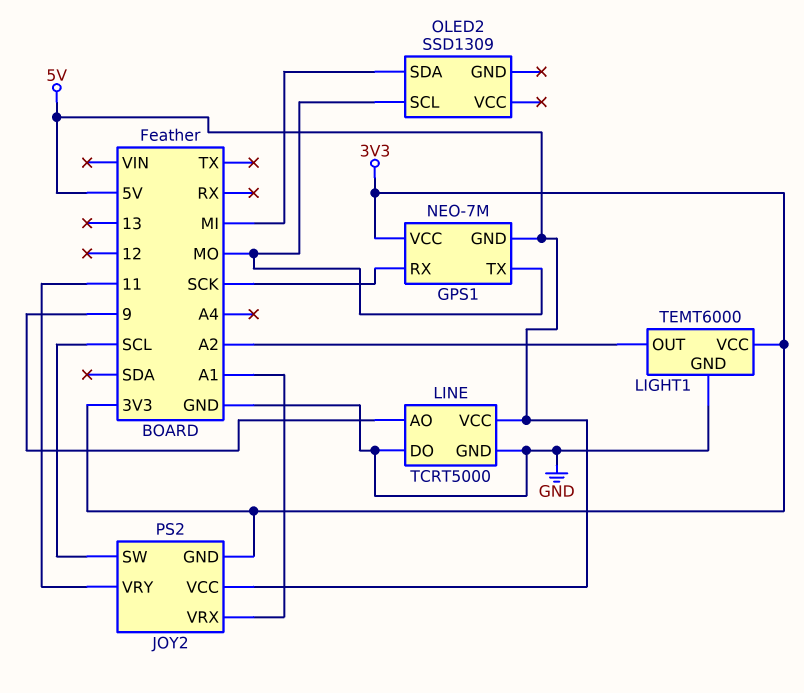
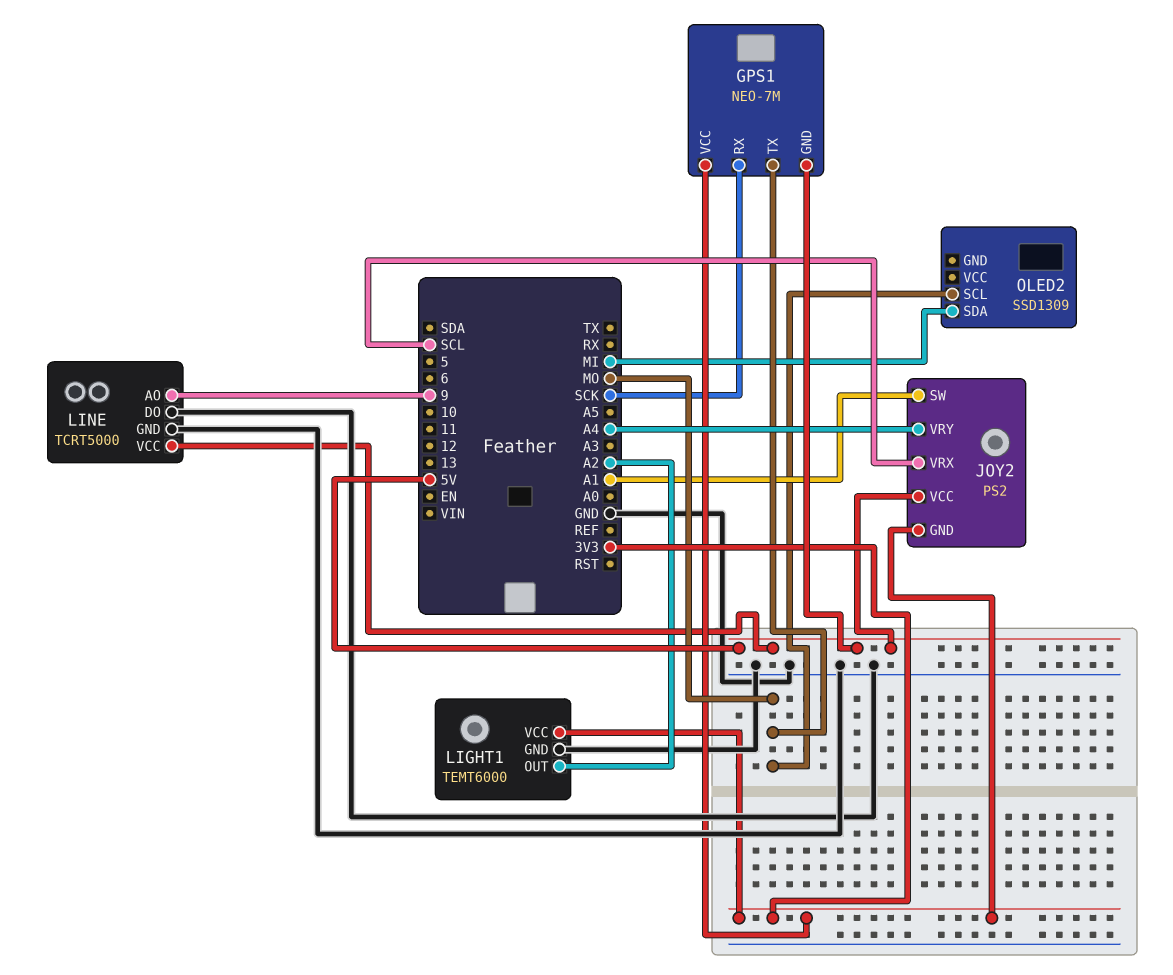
JOY2 pin SW: SCL -> A1
JOY2 pin VRX: A1 -> SCL
JOY2 pin VRY: 11 -> A4

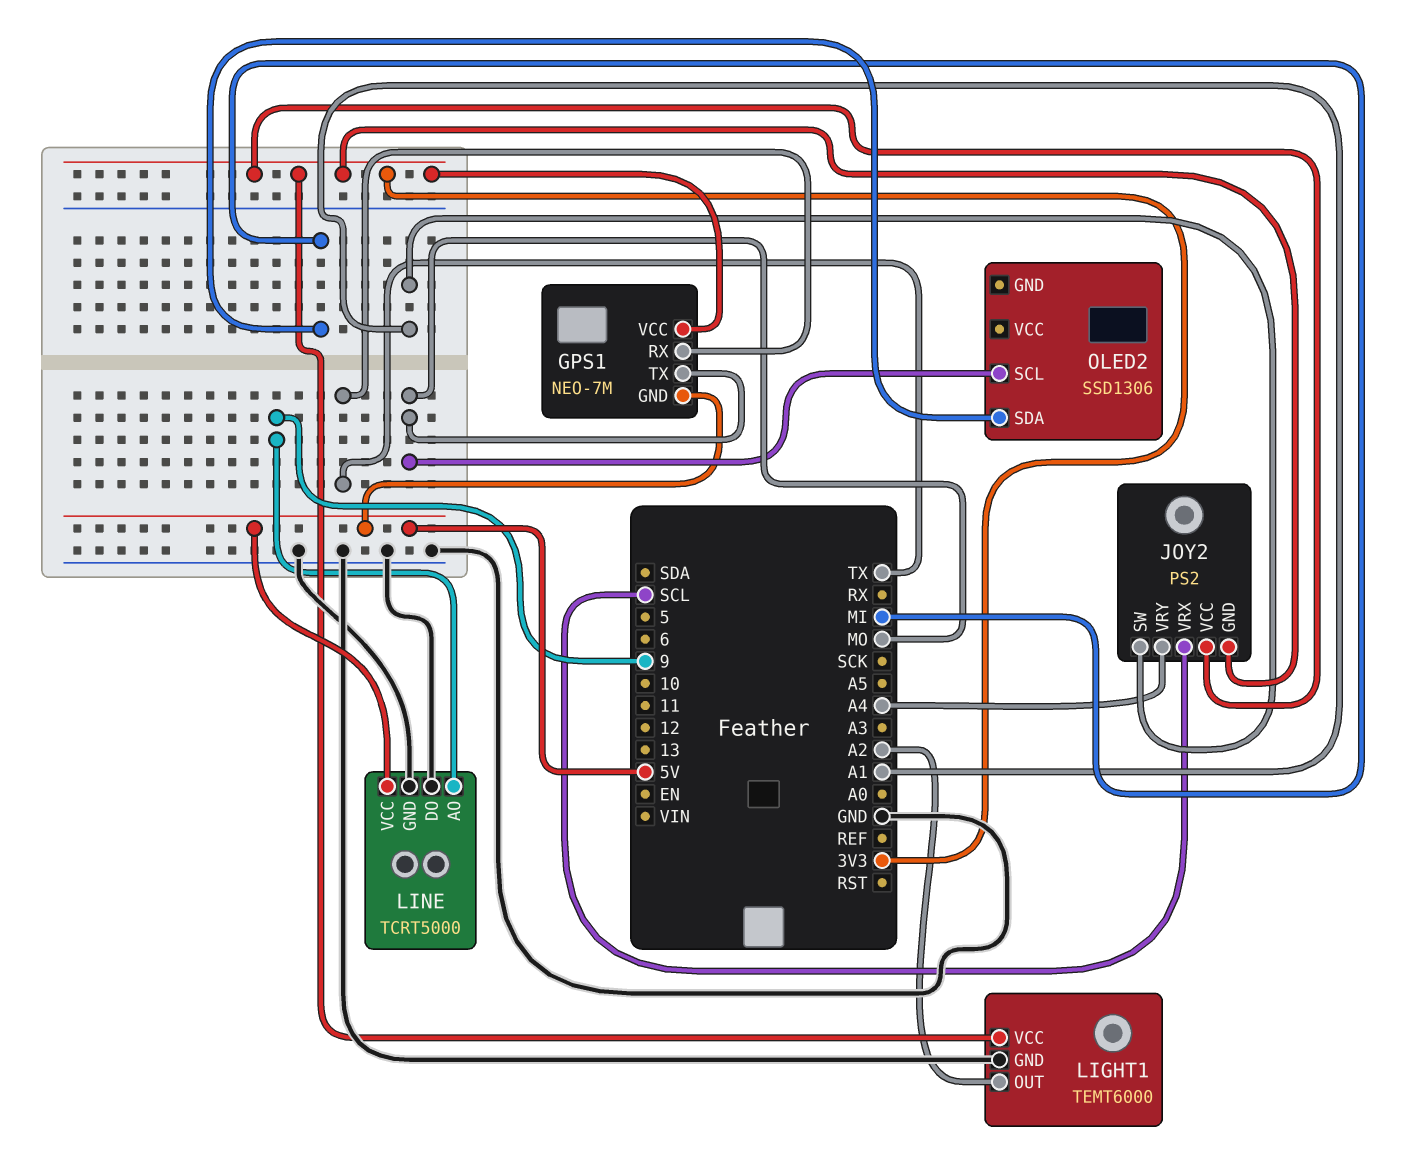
GPS1 pin RX: SCK -> TX
JOY2 pin VCC: 5V -> 3V3
OLED2: SSD1309 -> SSD1306

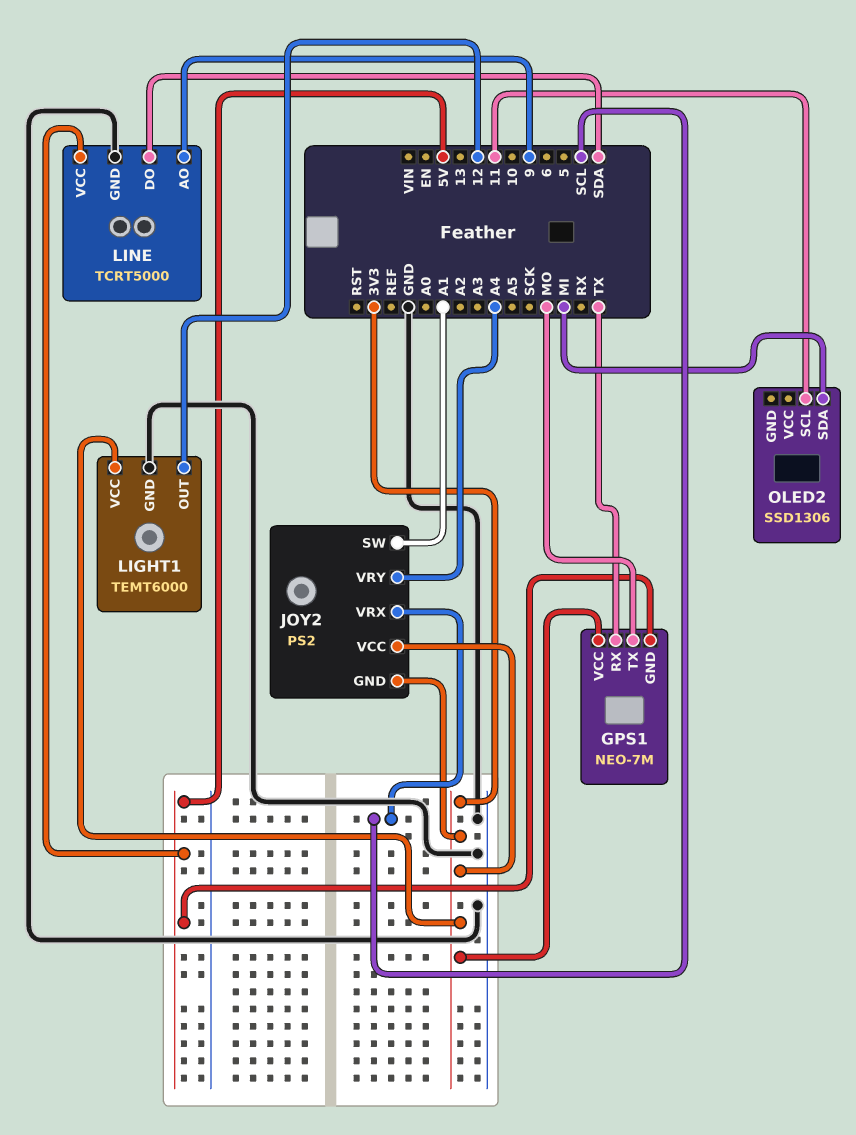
LIGHT1 pin OUT: A2 -> 12
LINE pin DO: GND -> SDA
OLED2 pin SCL: MO -> 11

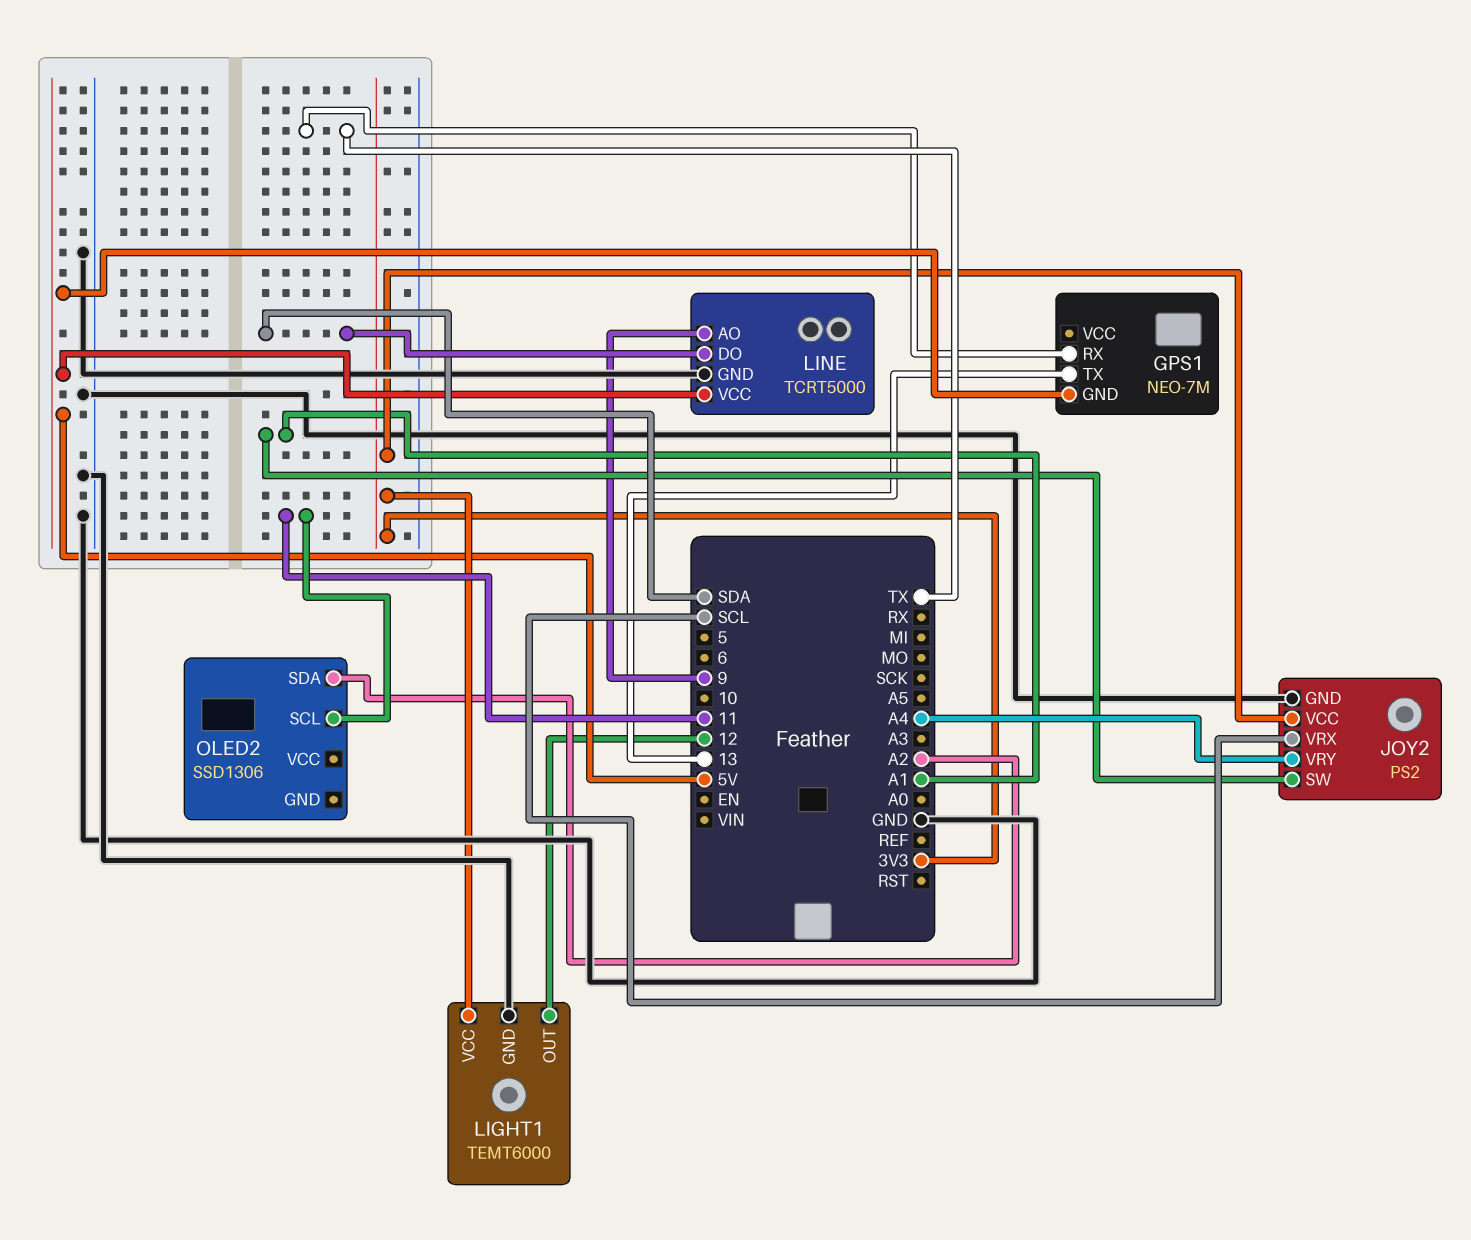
GPS1 pin TX: MO -> 13
GPS1 pin VCC: 3V3 -> none
JOY2 pin GND: 3V3 -> GND
OLED2 pin SDA: MI -> A2

